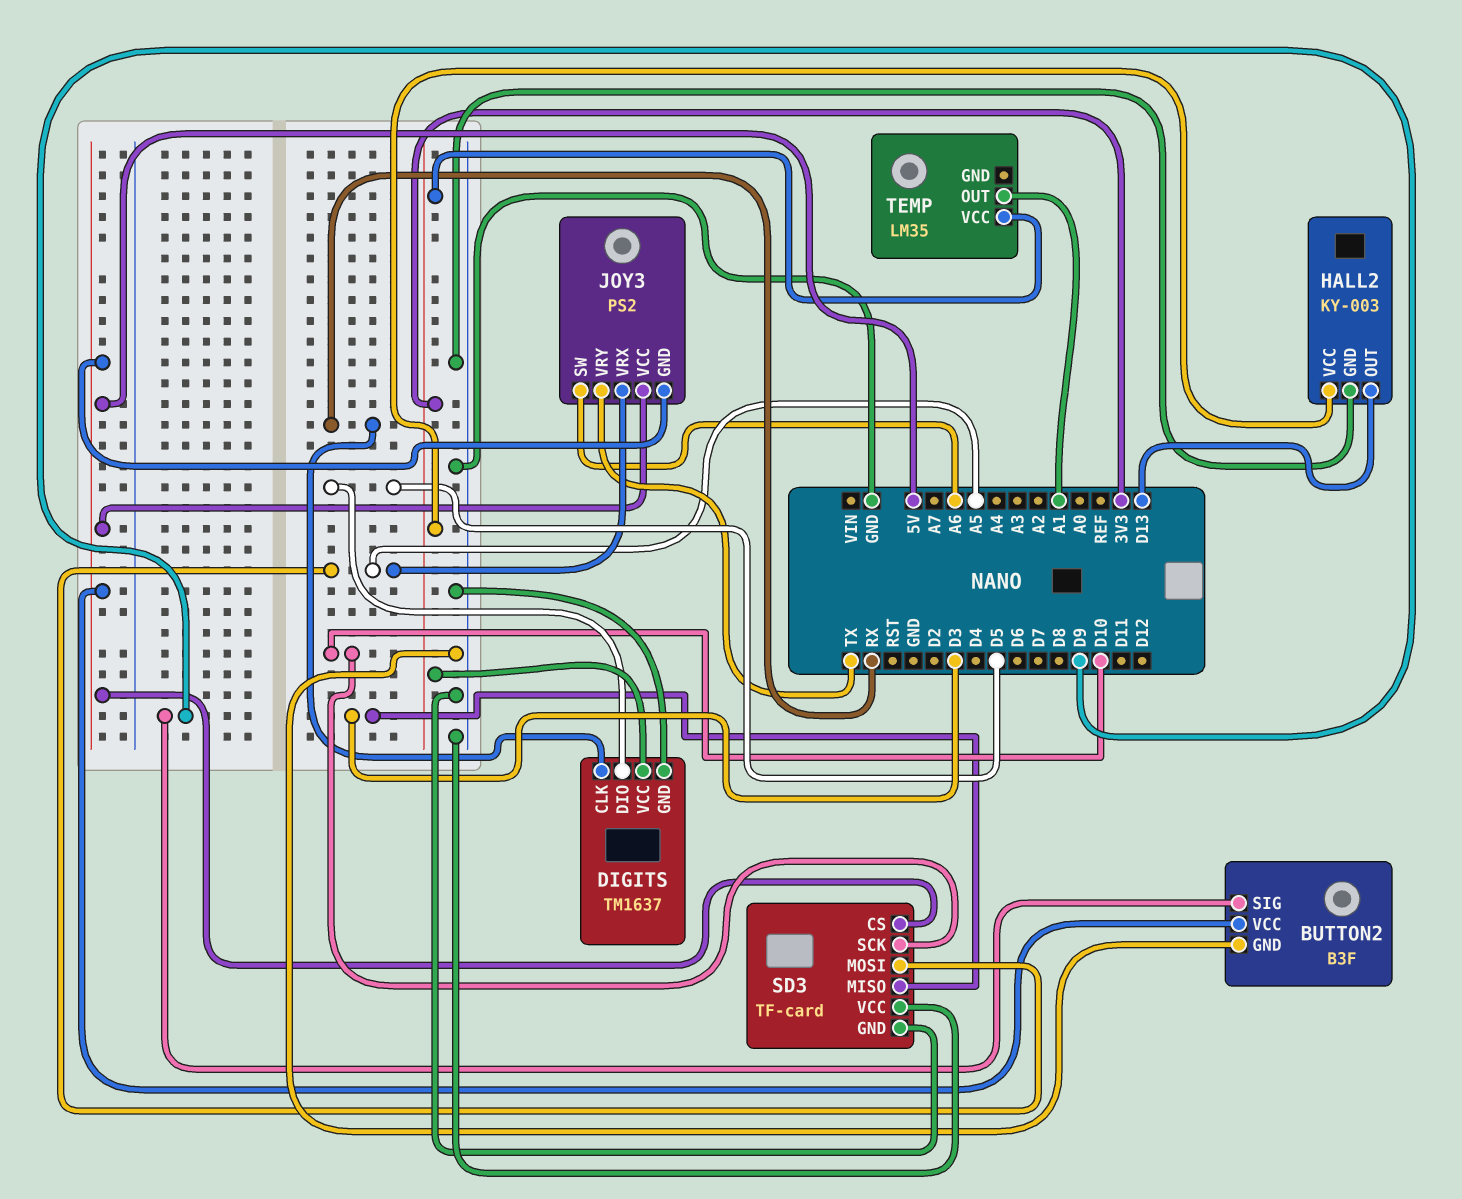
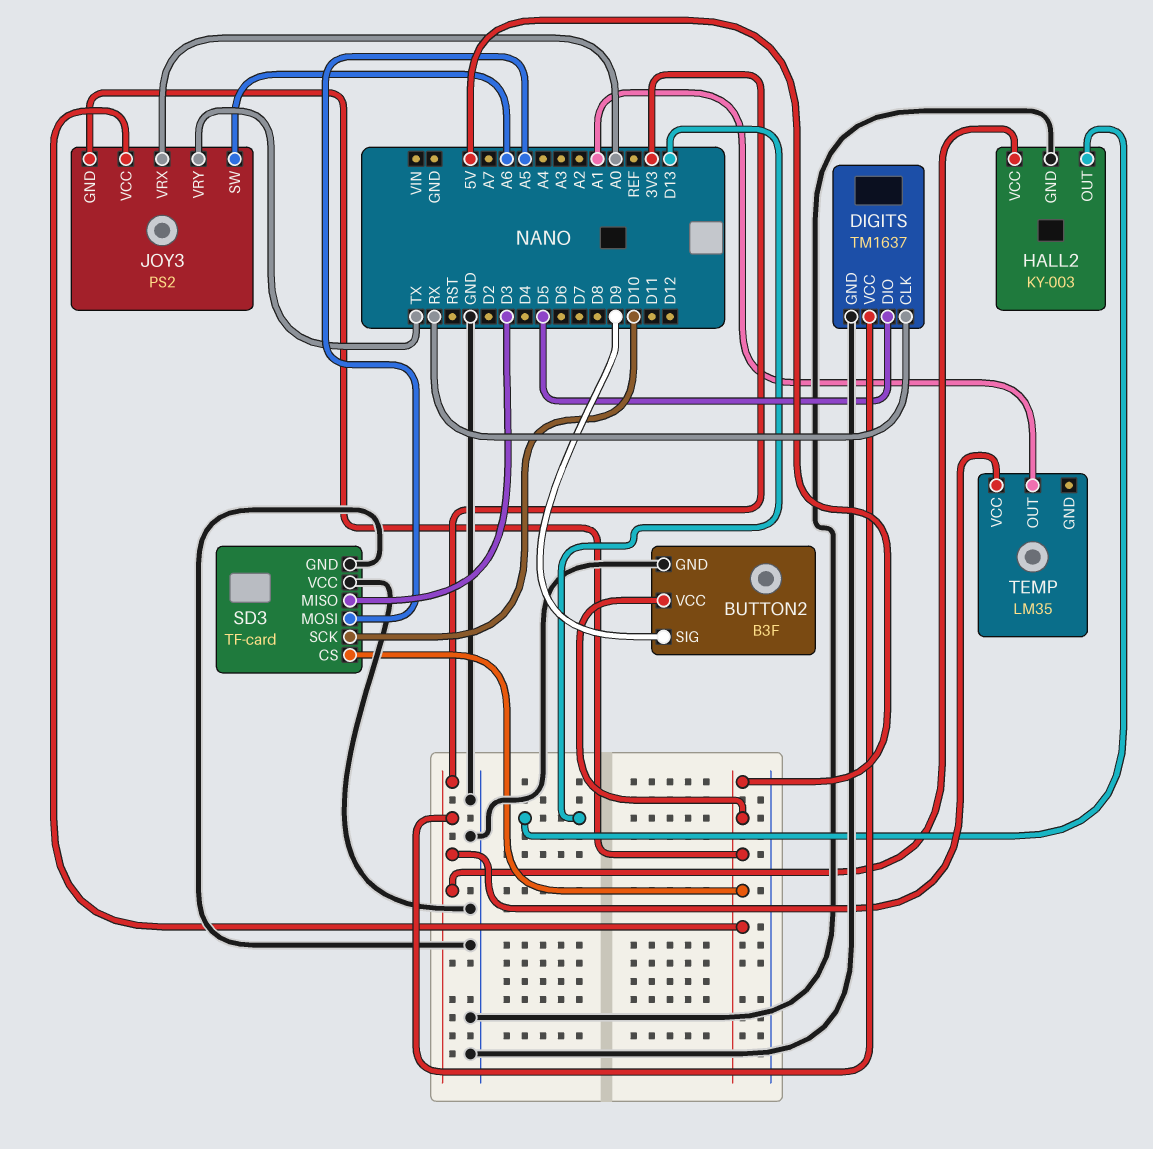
JOY3 pin VRX: A5 -> A0

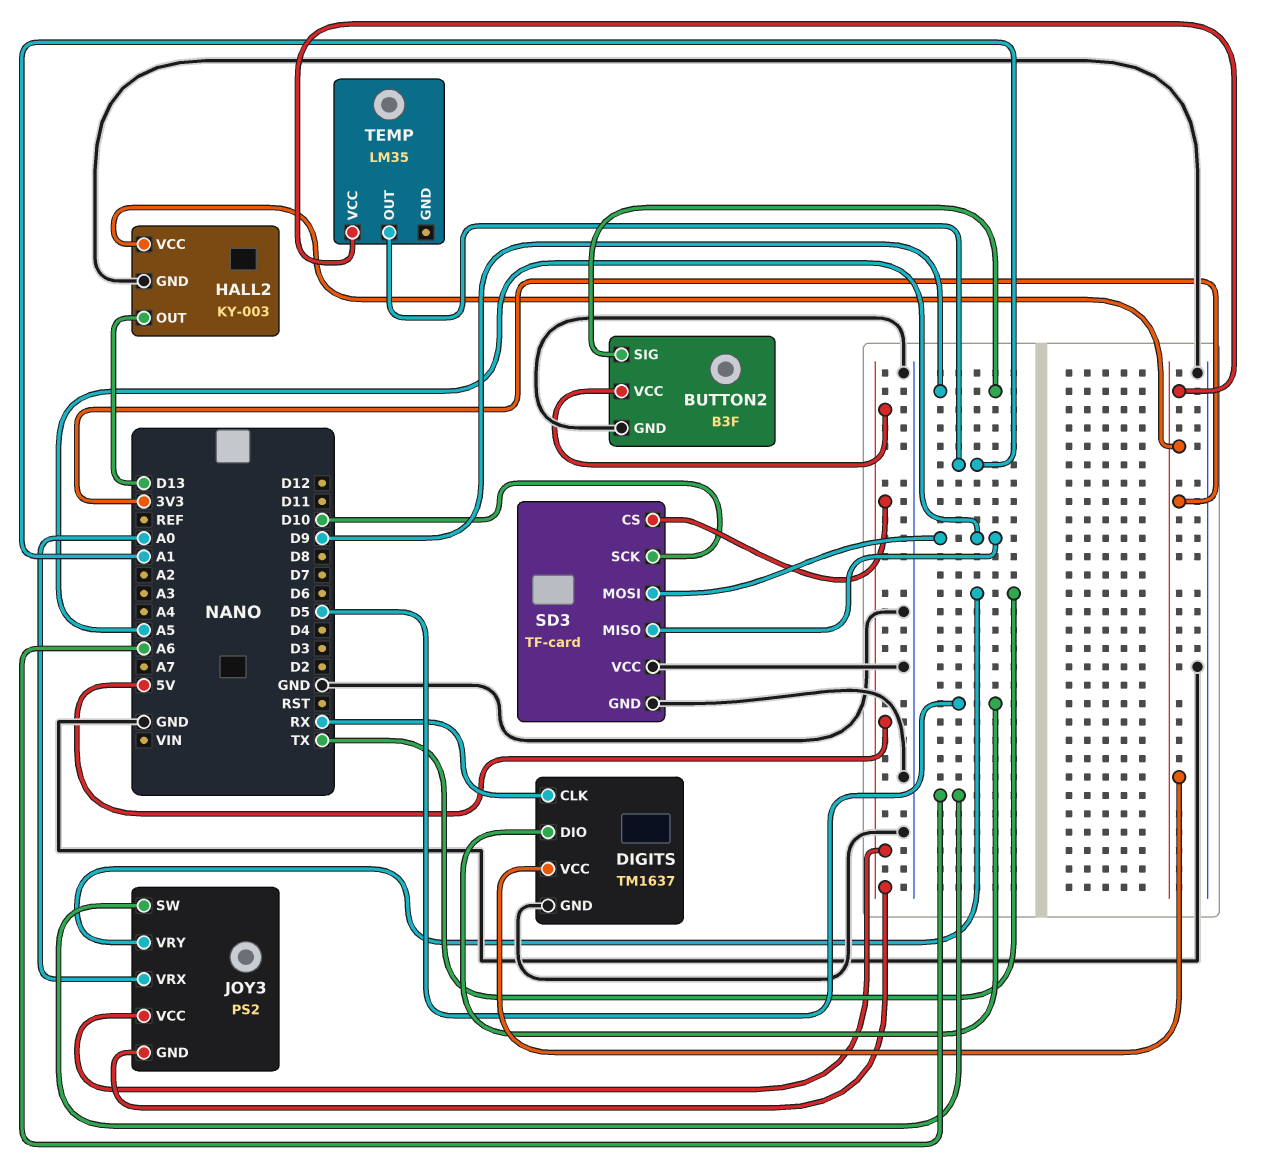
SD3 pin MISO: D3 -> A5

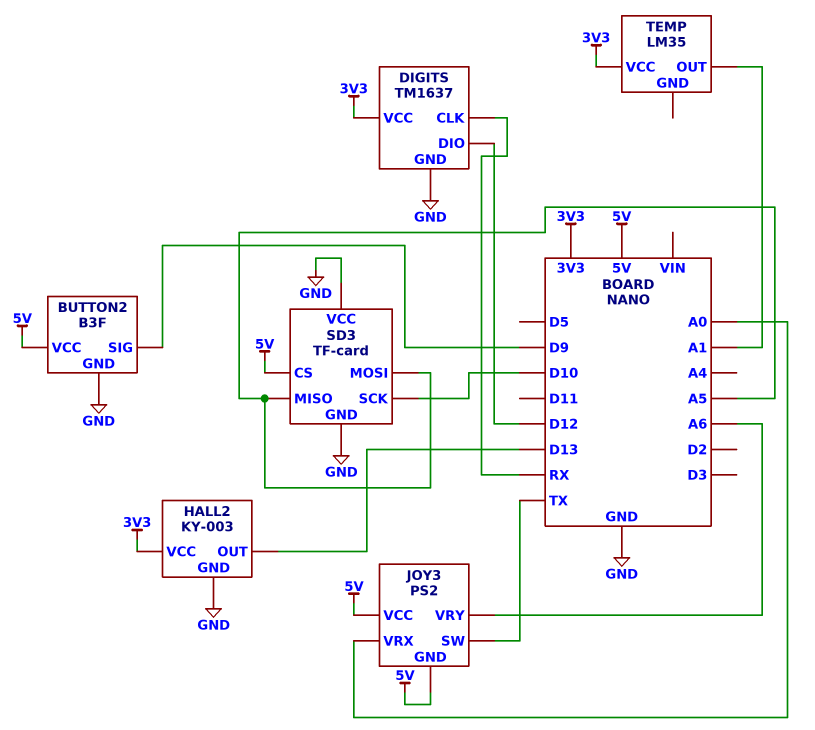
DIGITS pin DIO: D5 -> D12
JOY3 pin SW: A6 -> TX
JOY3 pin VRY: TX -> A6

